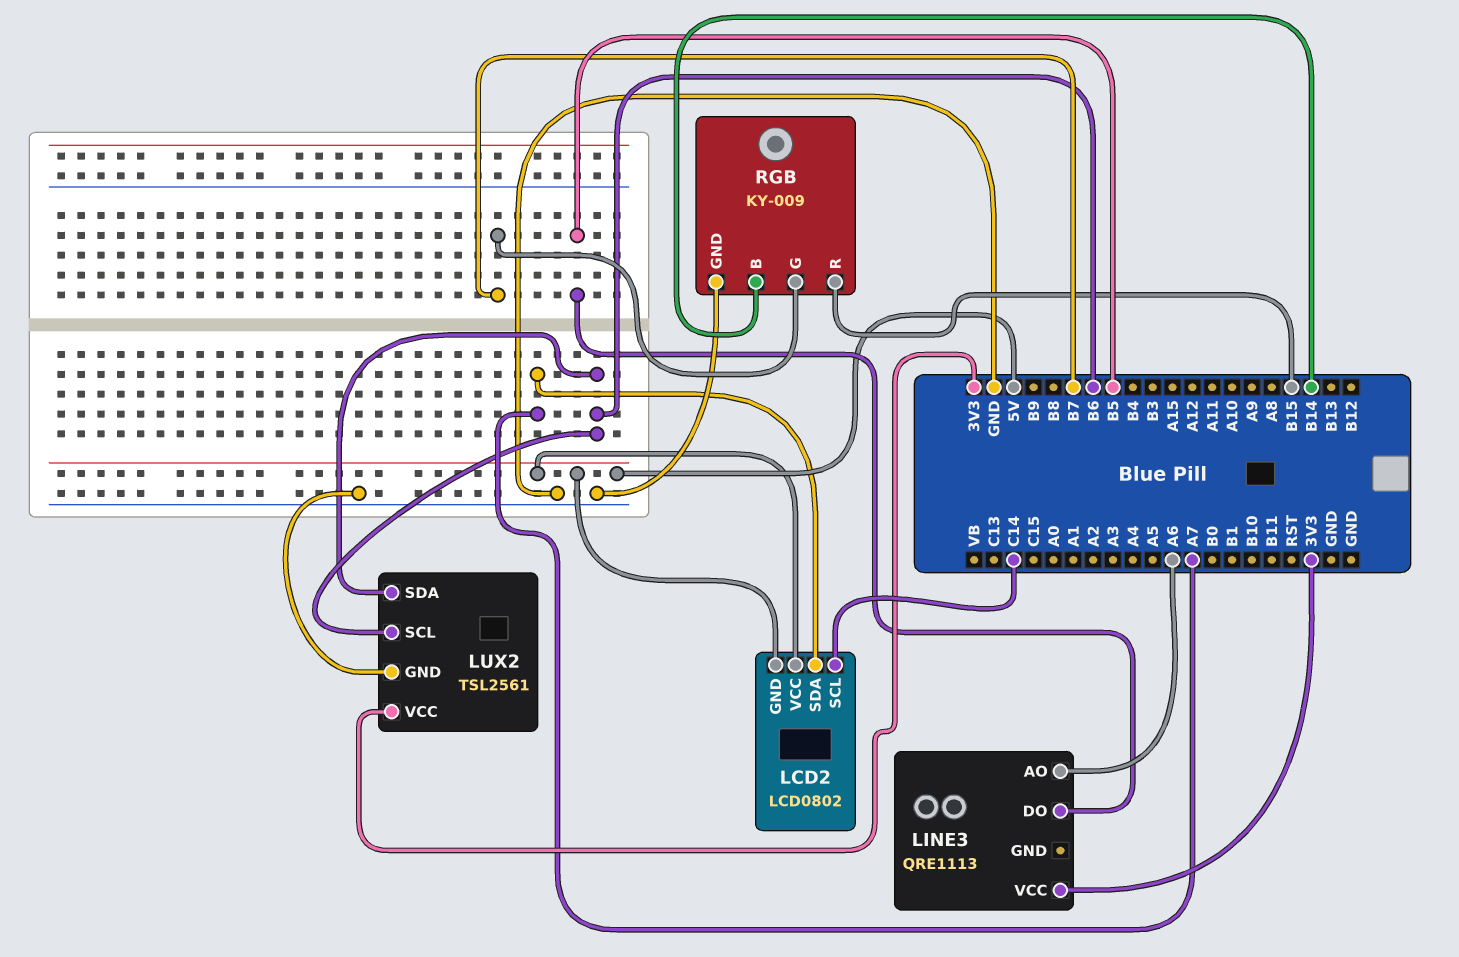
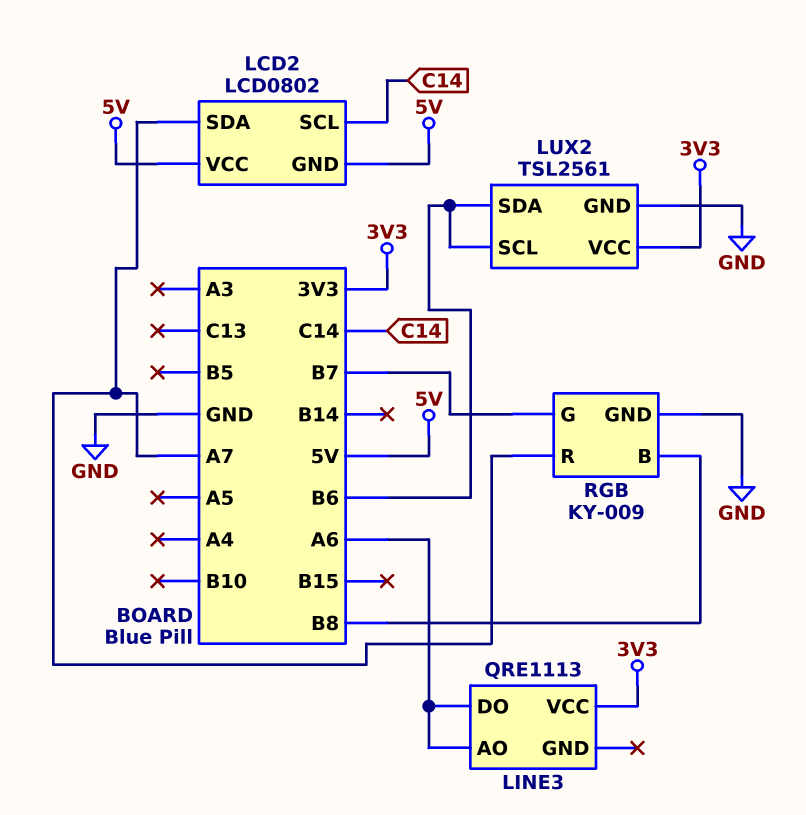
LINE3 pin DO: B5 -> A6
RGB pin B: B14 -> B8
RGB pin R: B15 -> A7

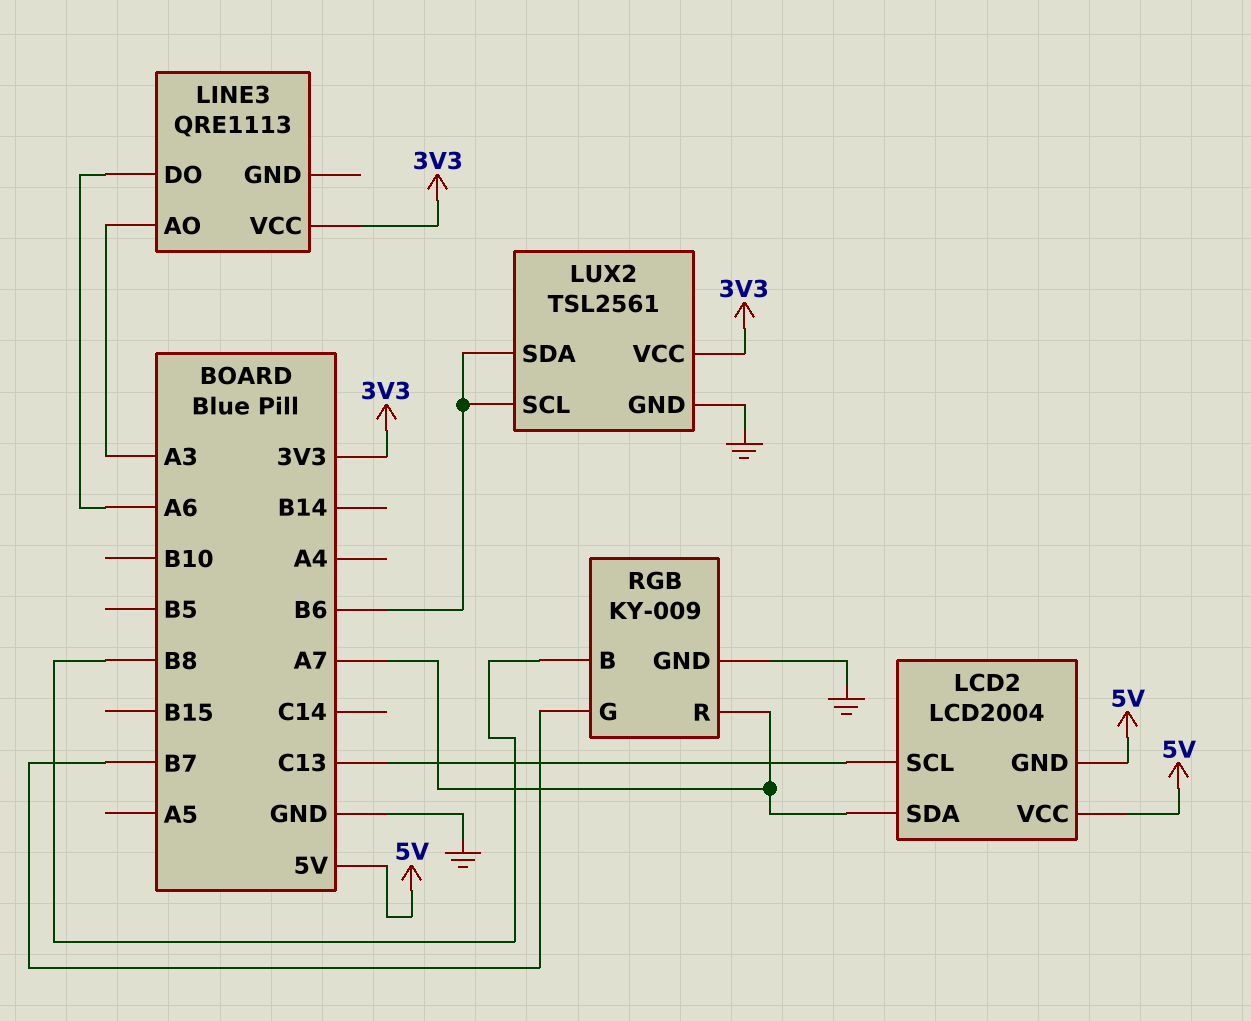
LCD2: LCD0802 -> LCD2004
LCD2 pin SCL: C14 -> C13
LINE3 pin AO: A6 -> A3

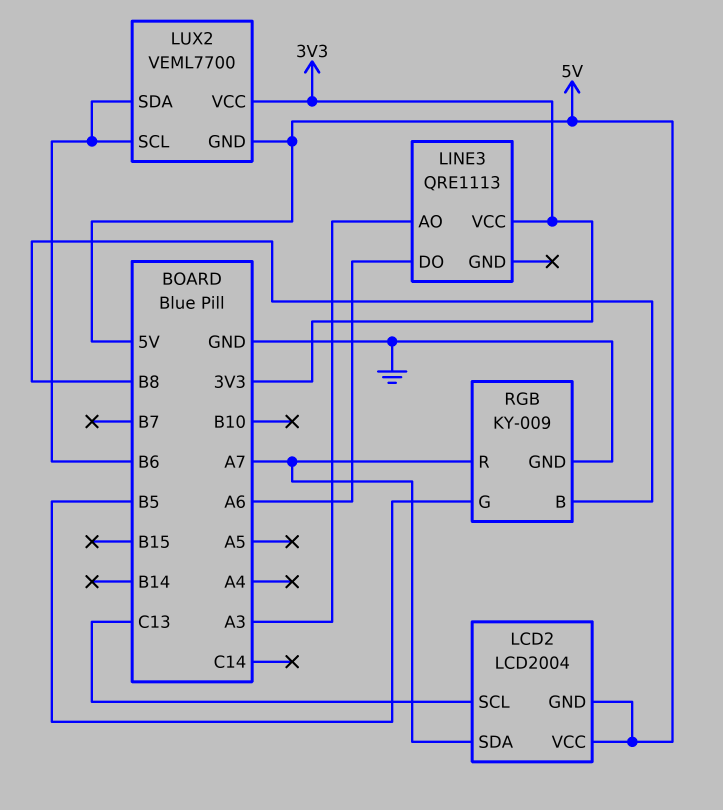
LUX2: TSL2561 -> VEML7700
LUX2 pin GND: GND -> 5V
RGB pin G: B7 -> B5

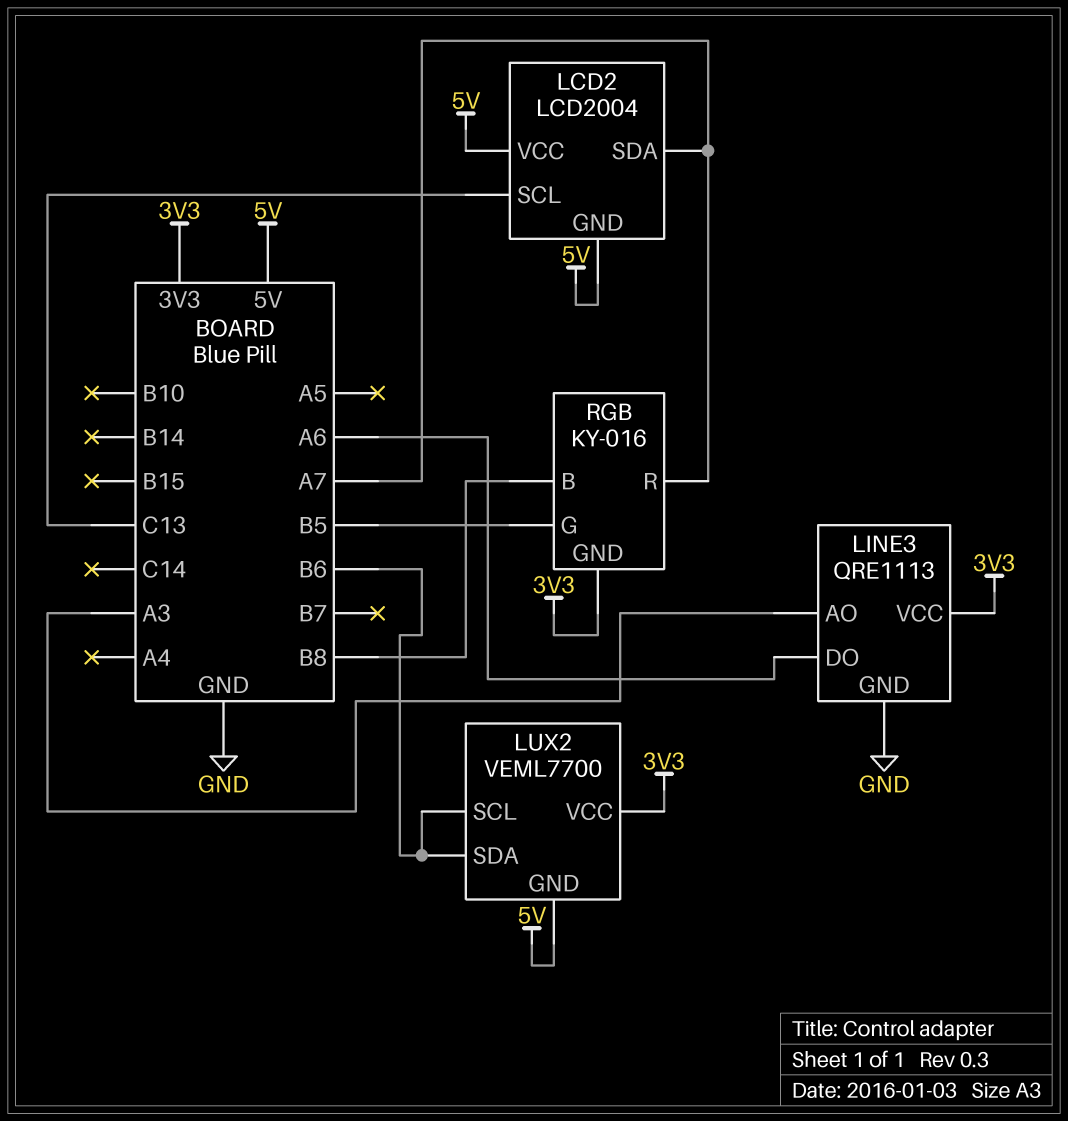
LINE3 pin GND: none -> GND
RGB: KY-009 -> KY-016
RGB pin GND: GND -> 3V3

